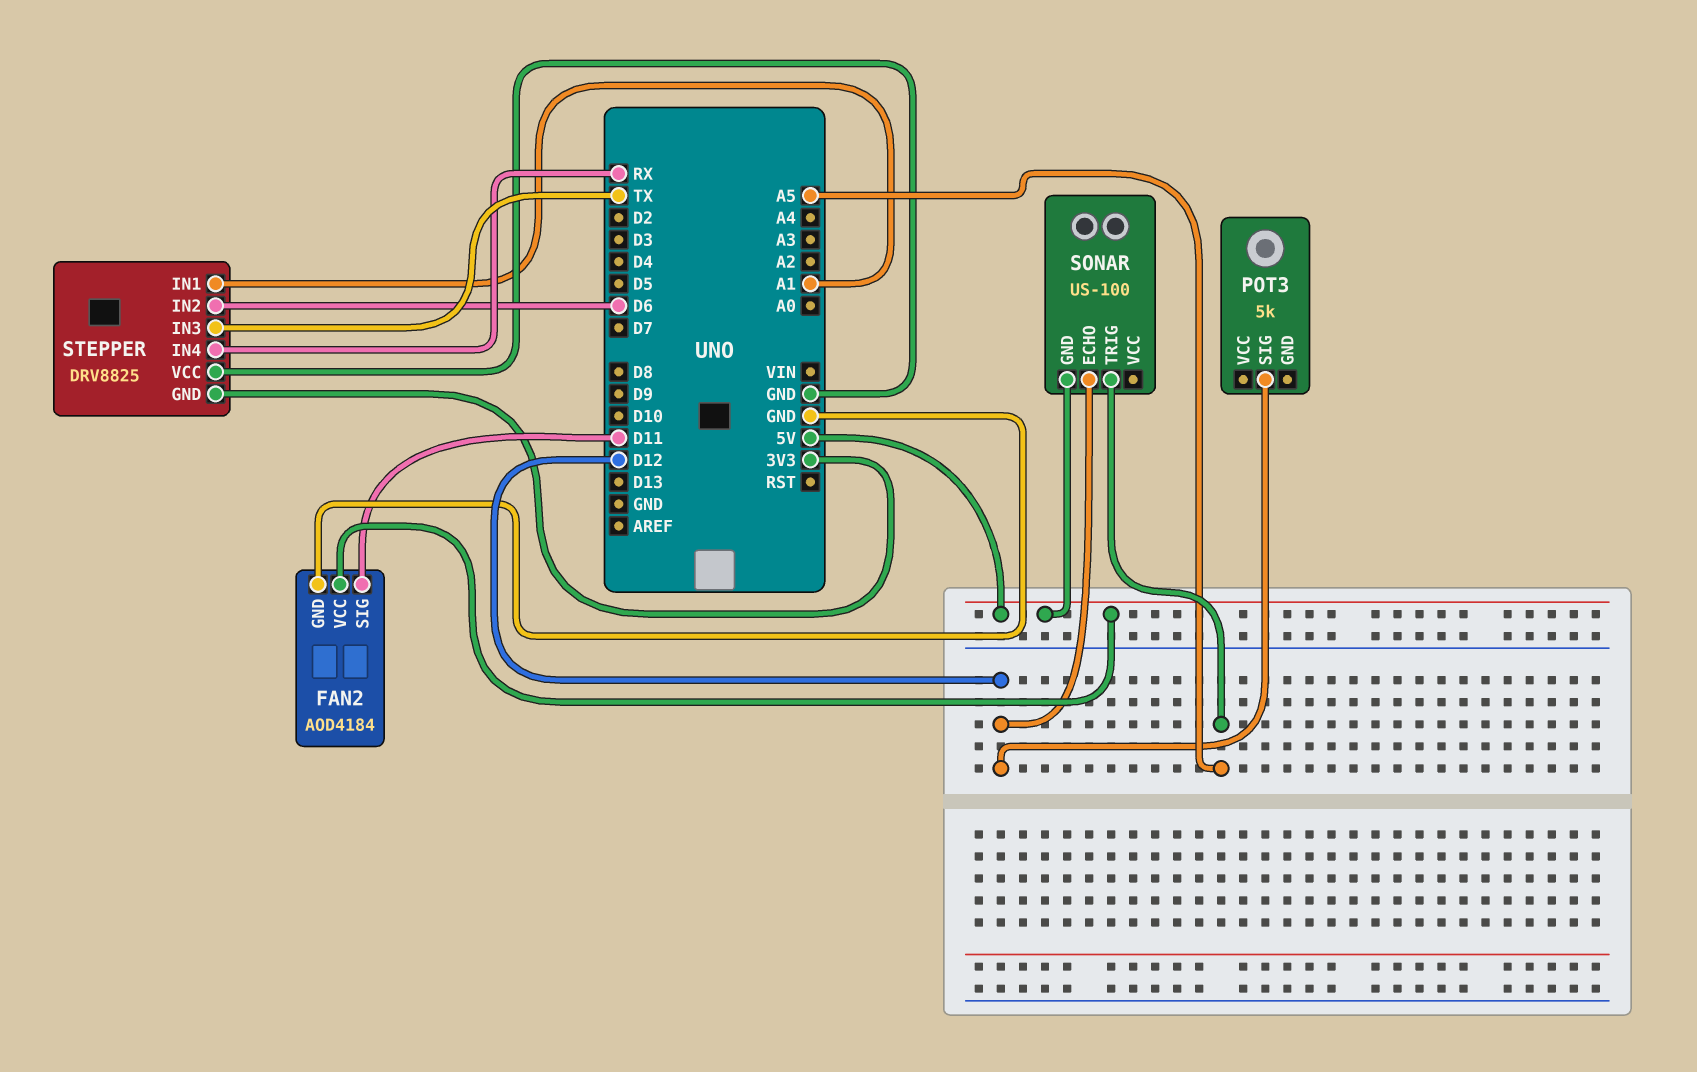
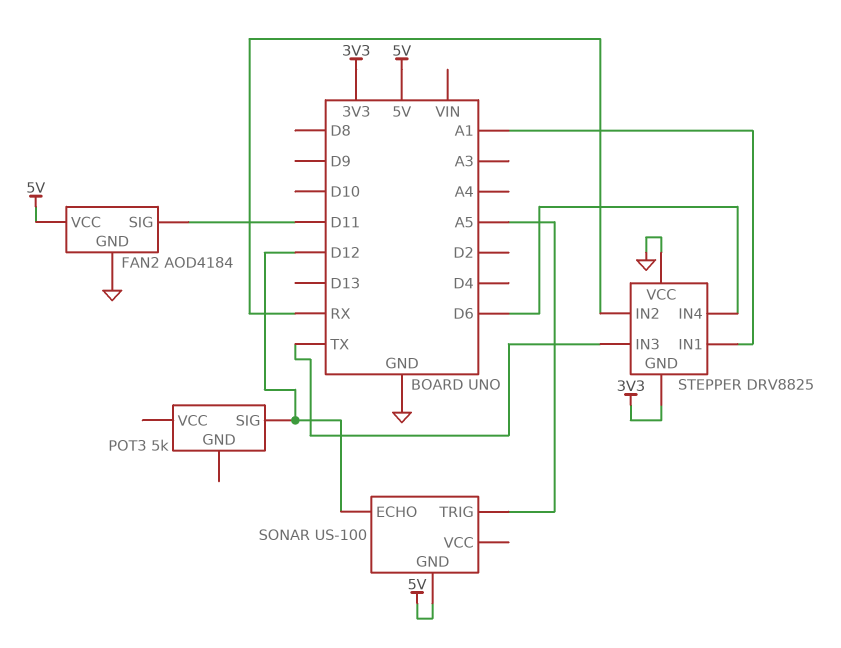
STEPPER pin IN2: D6 -> RX
STEPPER pin IN4: RX -> D6

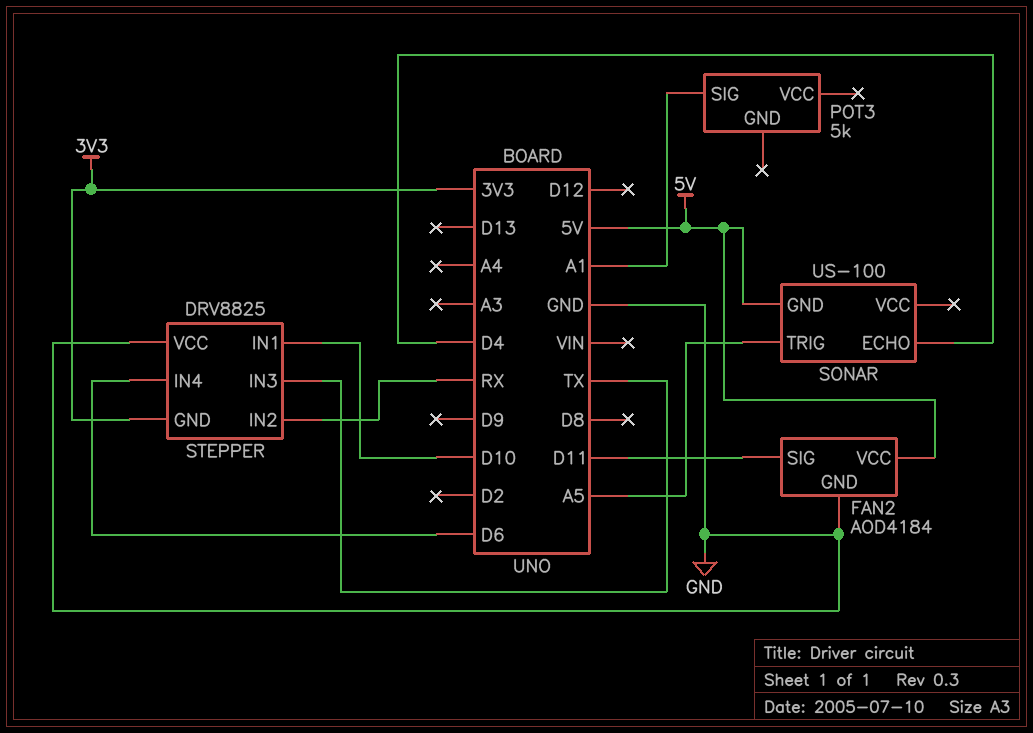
POT3 pin SIG: D12 -> A1
SONAR pin ECHO: D12 -> D4
STEPPER pin IN1: A1 -> D10

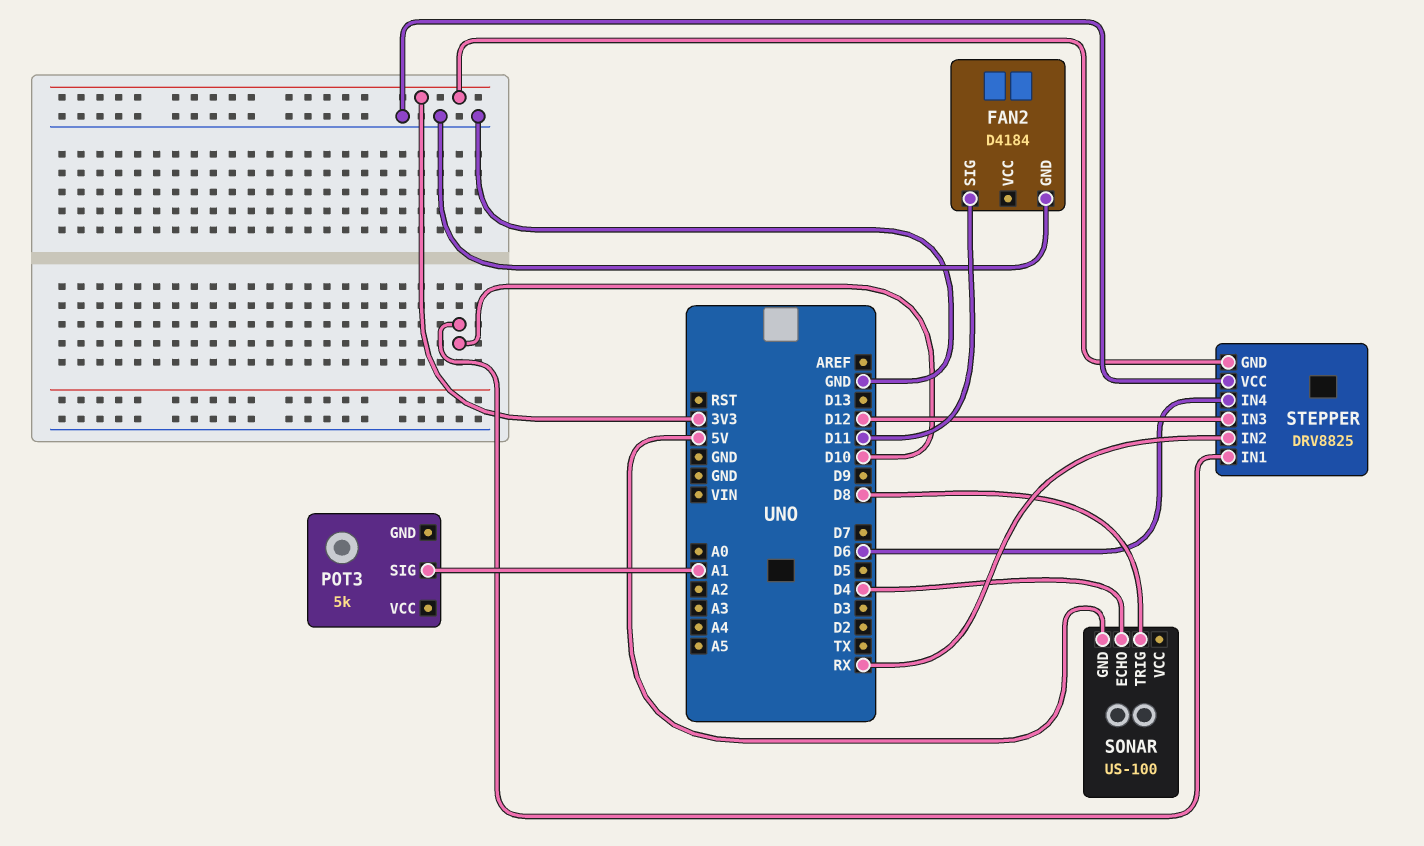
FAN2: AOD4184 -> D4184
FAN2 pin VCC: 5V -> none
SONAR pin TRIG: A5 -> D8
STEPPER pin IN3: TX -> D12

